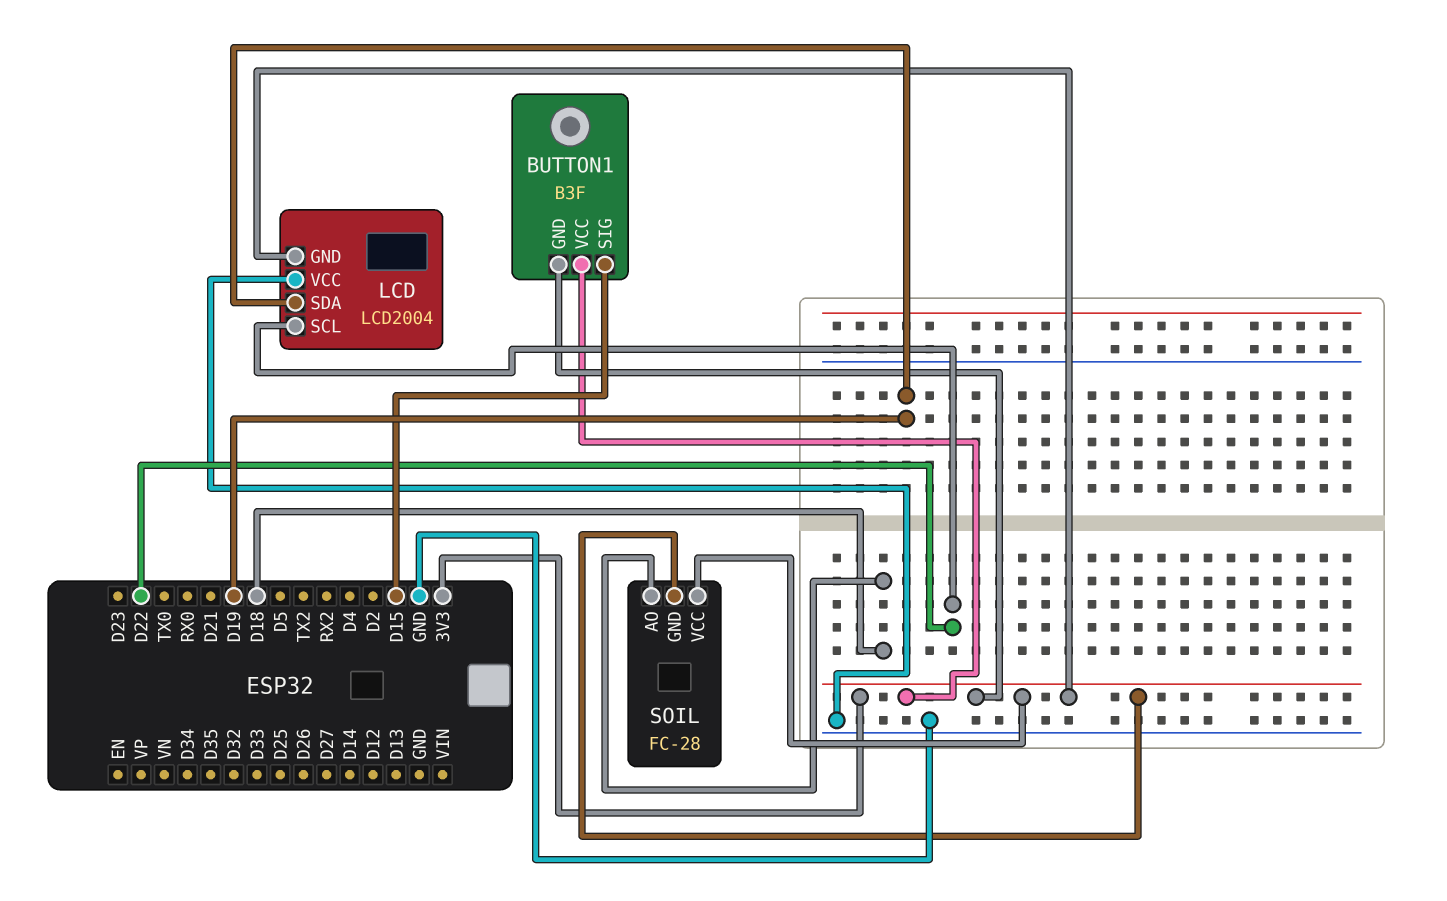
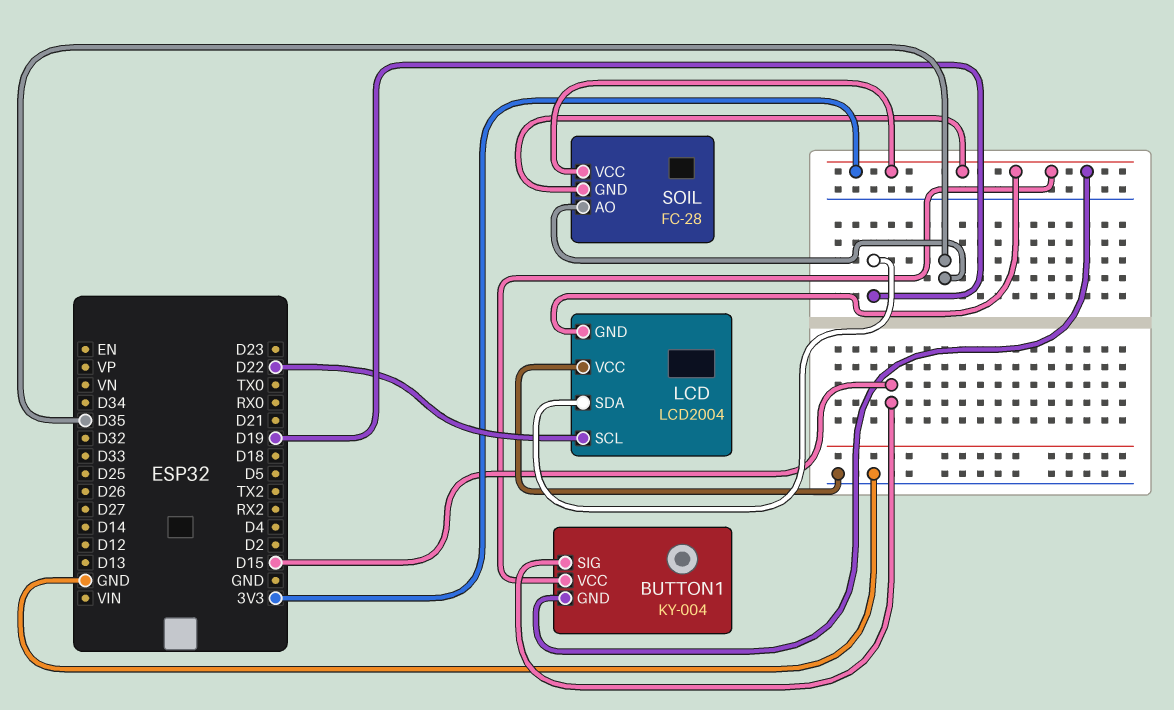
BUTTON1: B3F -> KY-004
SOIL pin AO: D18 -> D35

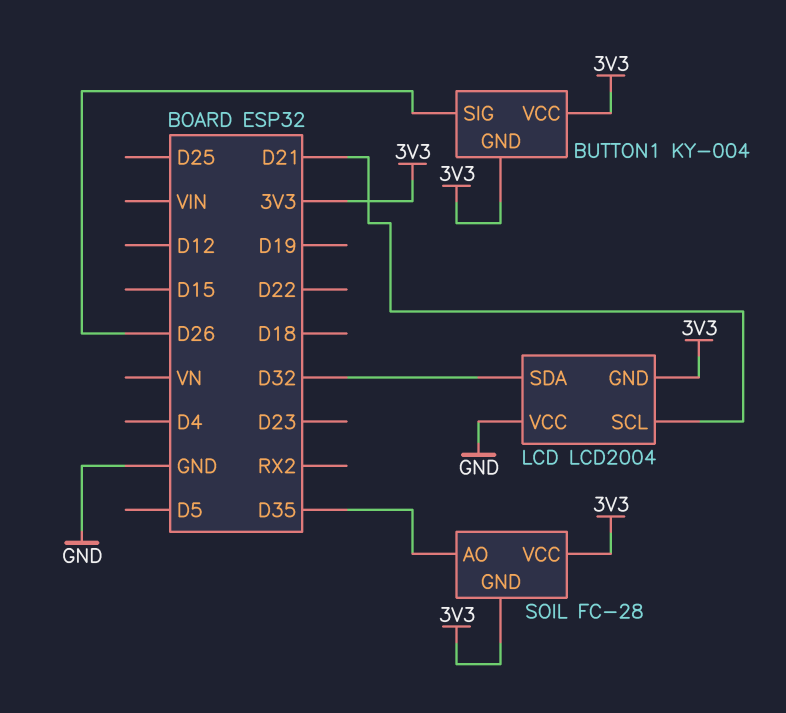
BUTTON1 pin SIG: D15 -> D26
LCD pin SCL: D22 -> D21
LCD pin SDA: D19 -> D32

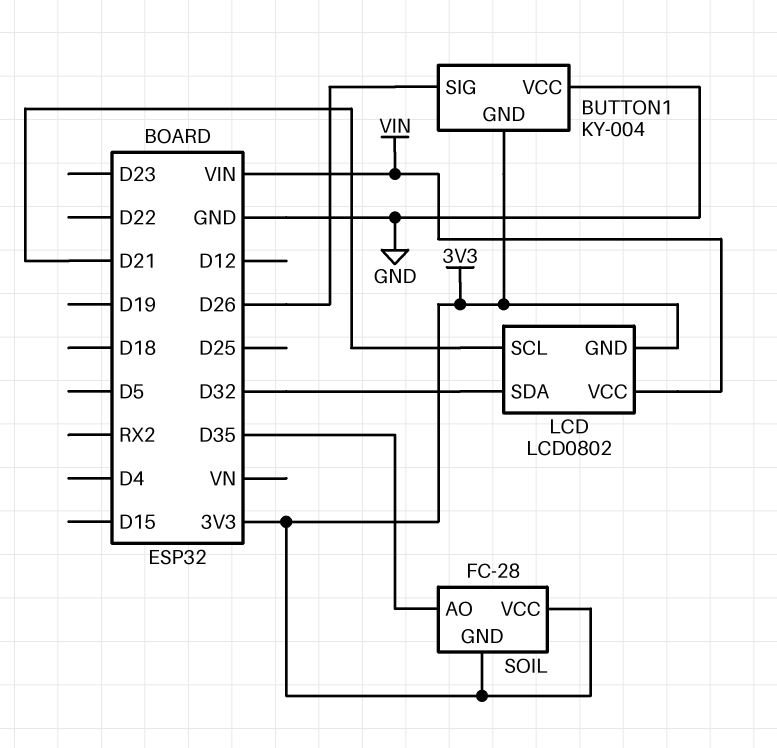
BUTTON1 pin VCC: 3V3 -> GND
LCD: LCD2004 -> LCD0802
LCD pin VCC: GND -> VIN

